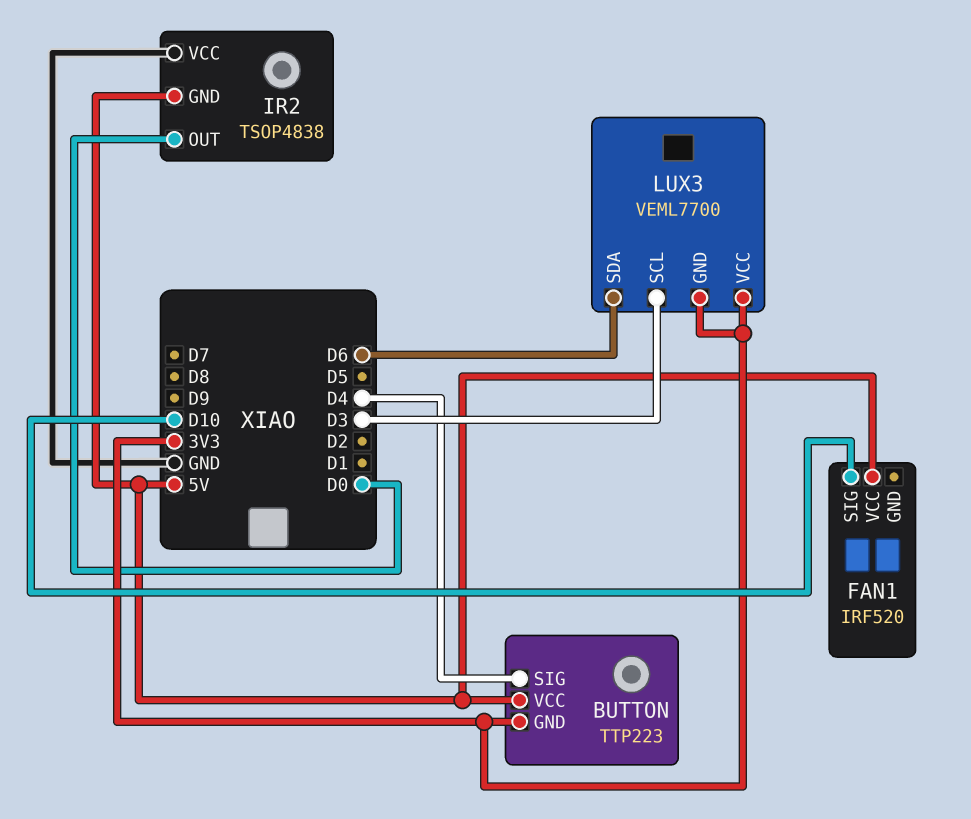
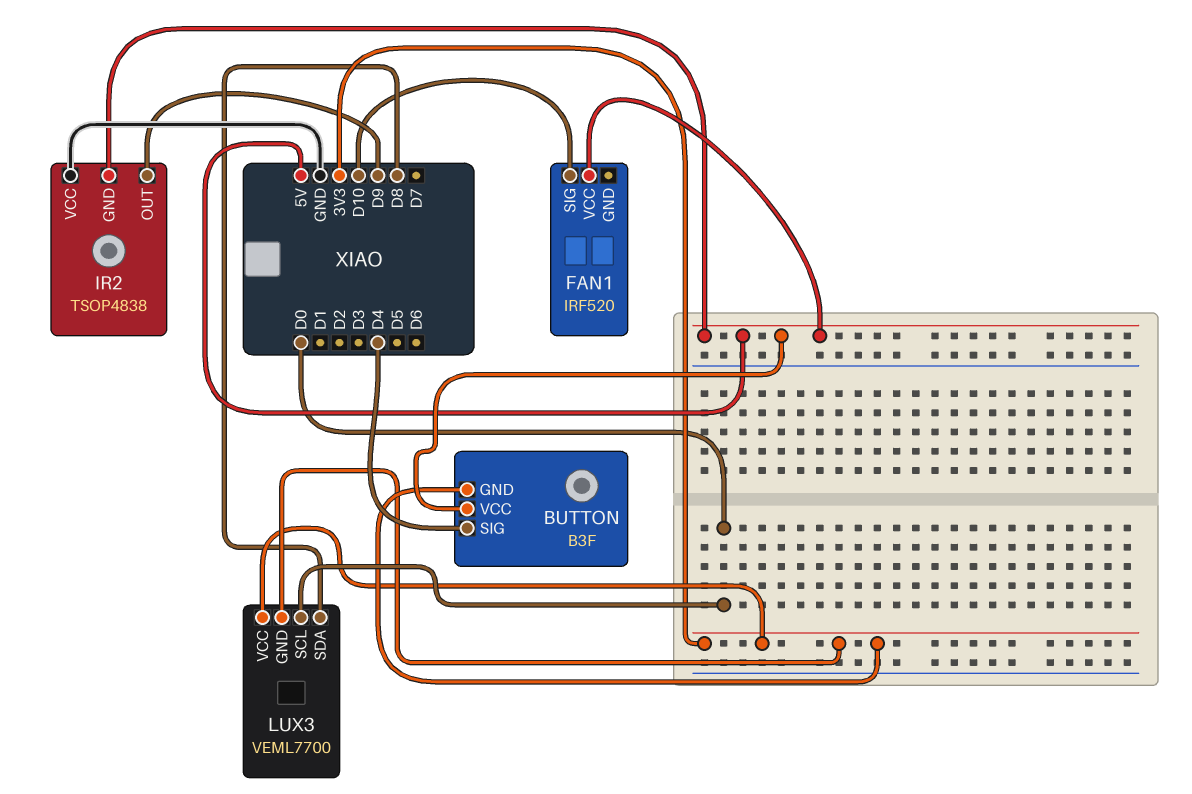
BUTTON: TTP223 -> B3F
IR2 pin OUT: D0 -> D9
LUX3 pin SCL: D3 -> D0
LUX3 pin SDA: D6 -> D8

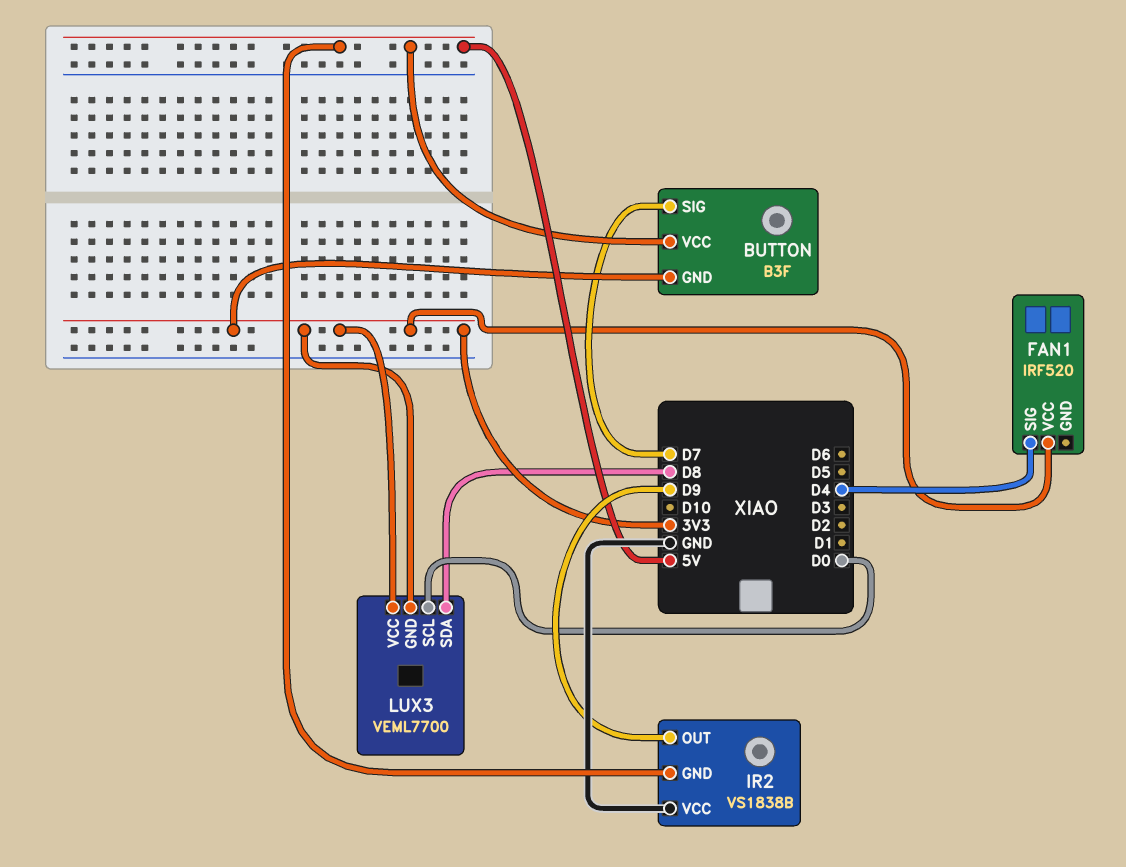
BUTTON pin SIG: D4 -> D7
FAN1 pin SIG: D10 -> D4
FAN1 pin VCC: 5V -> 3V3
IR2: TSOP4838 -> VS1838B

